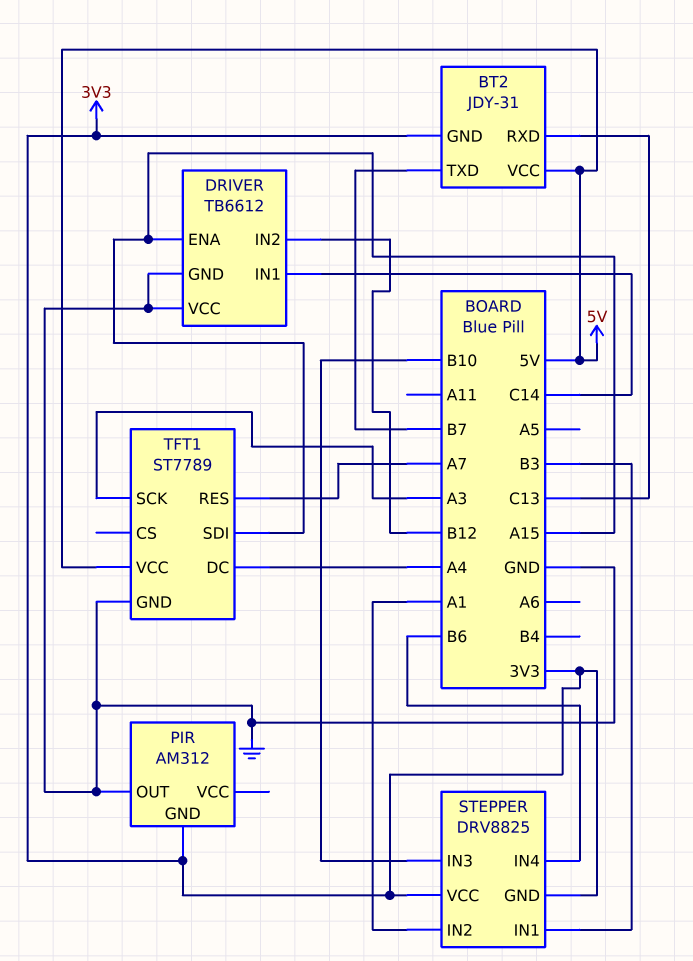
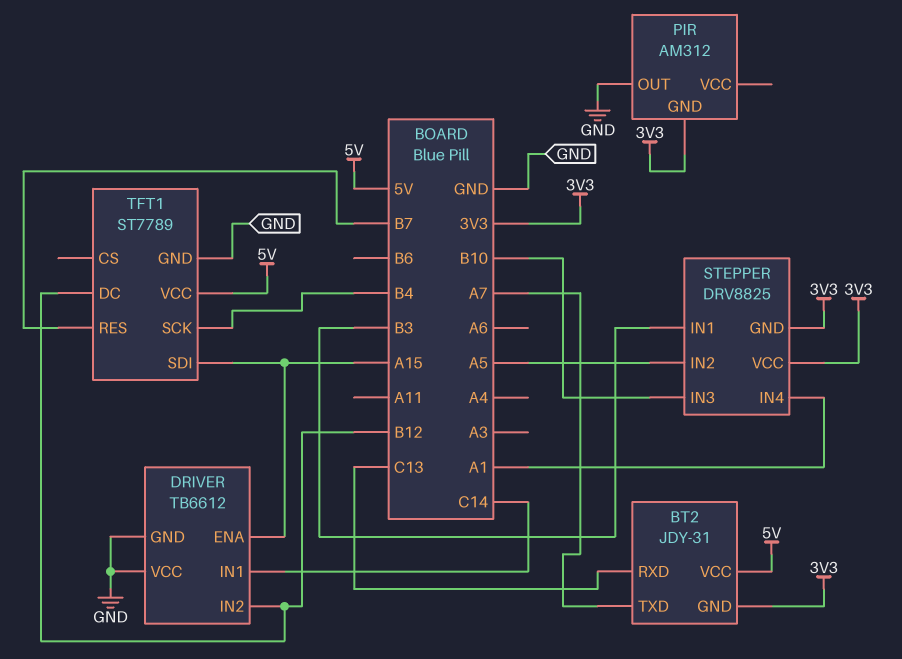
BT2 pin TXD: B7 -> A7
STEPPER pin IN2: A1 -> A5
STEPPER pin IN4: B6 -> A1
TFT1 pin DC: A4 -> B12
TFT1 pin RES: A7 -> B7
TFT1 pin SCK: A3 -> B4

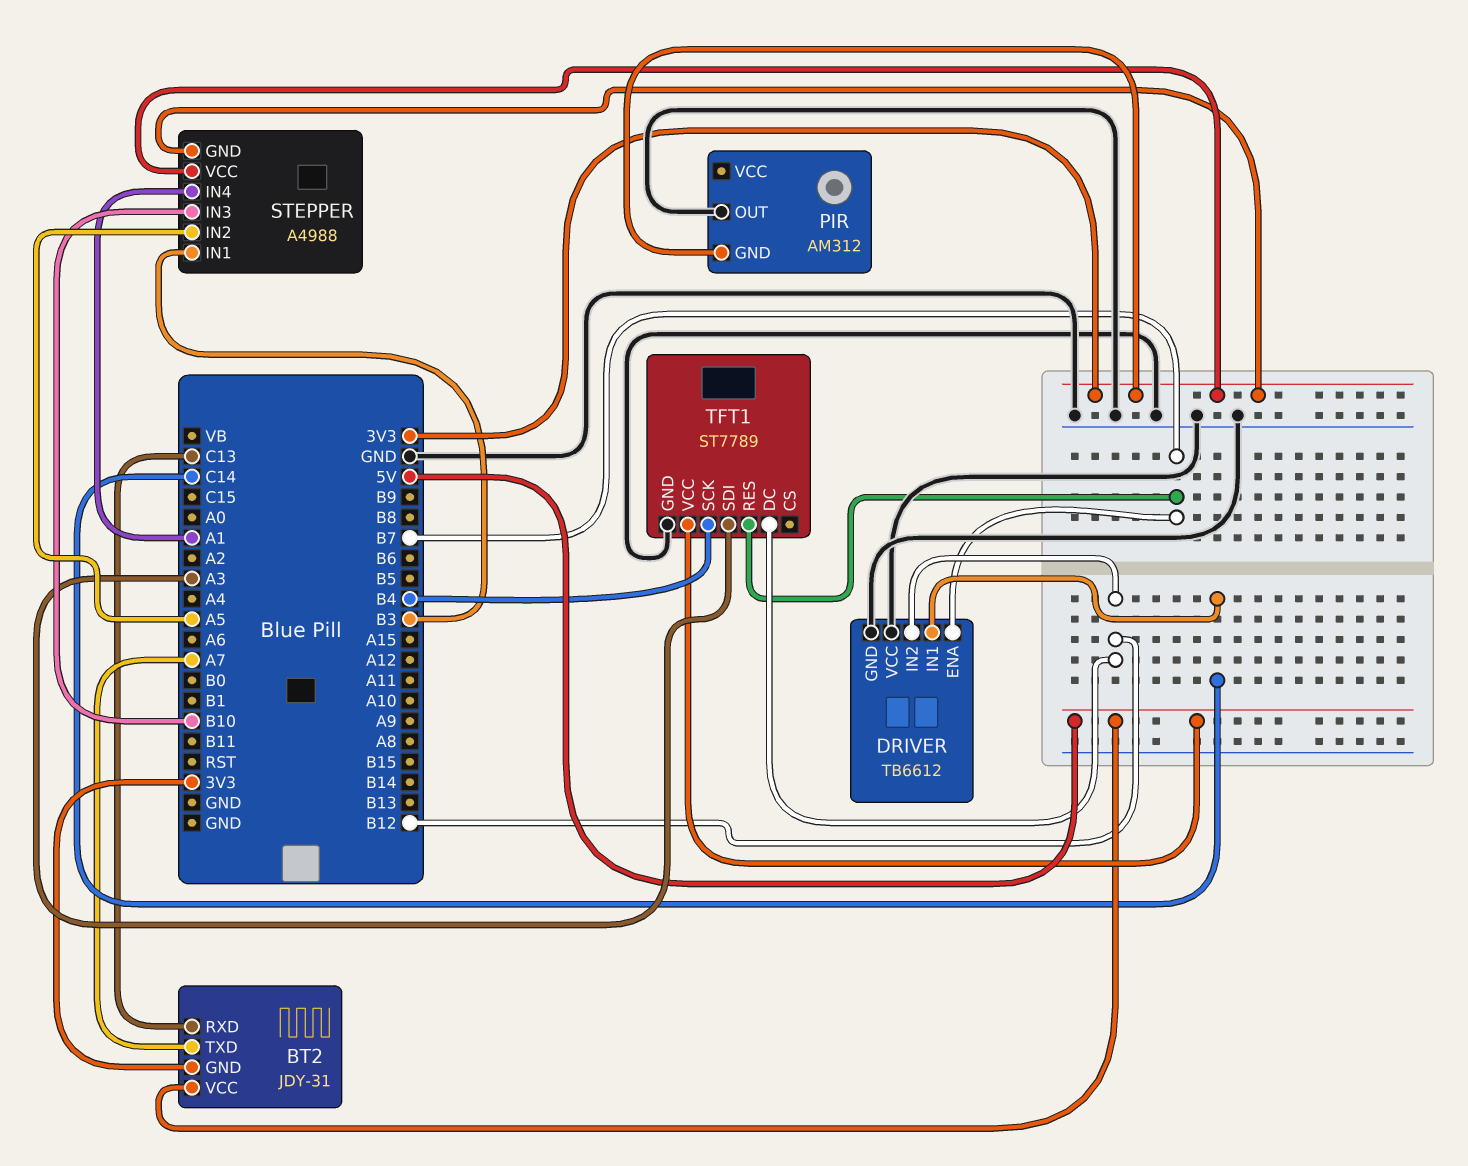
DRIVER pin ENA: A15 -> B7
STEPPER: DRV8825 -> A4988
TFT1 pin SDI: A15 -> A3

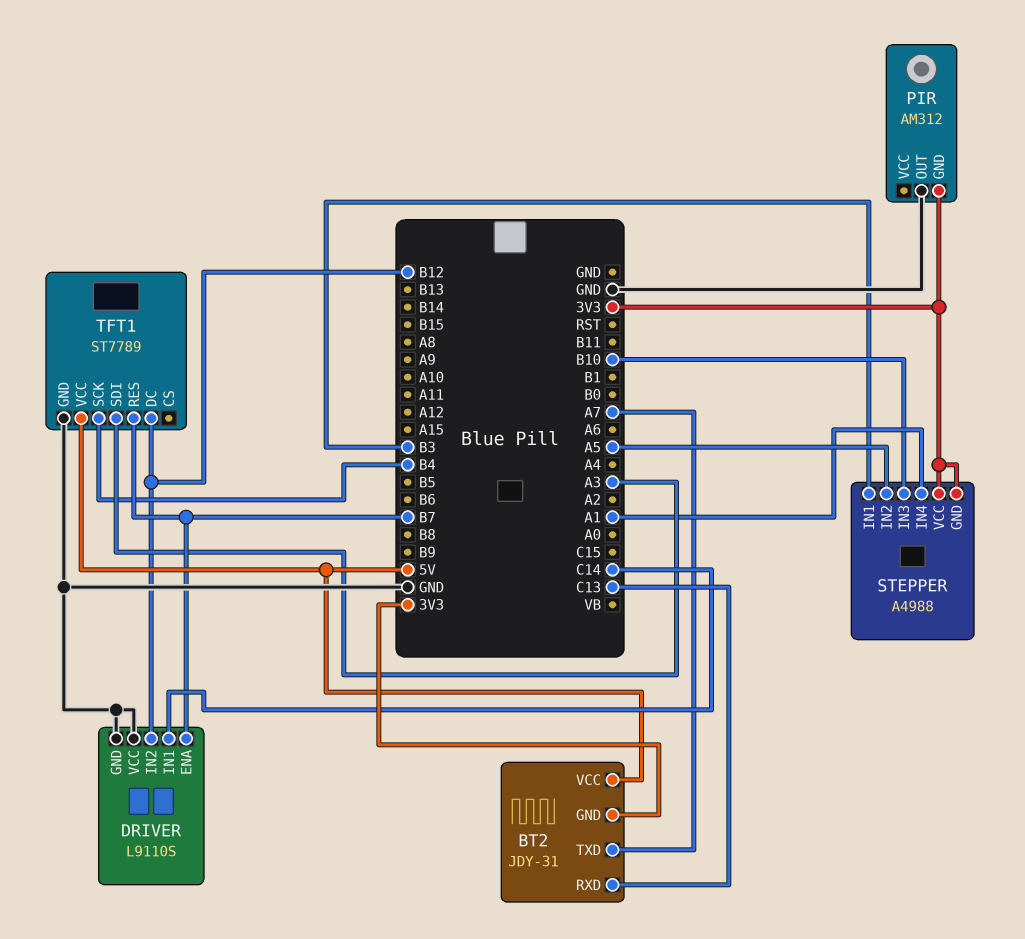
DRIVER: TB6612 -> L9110S

